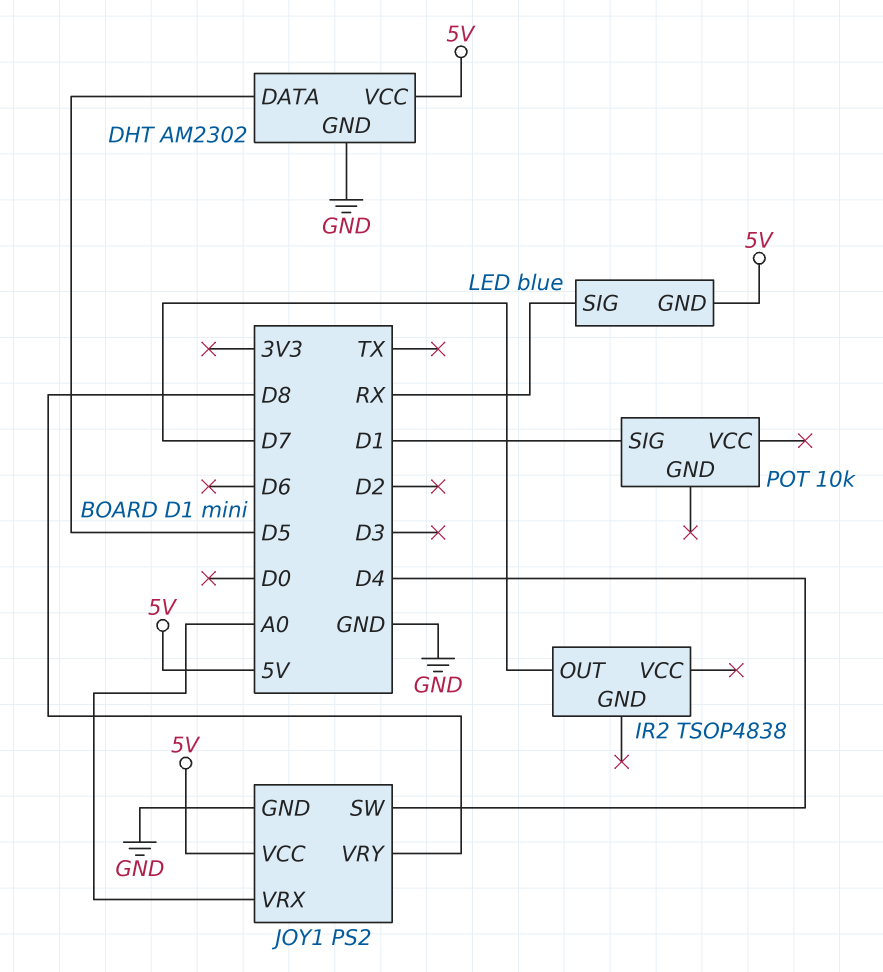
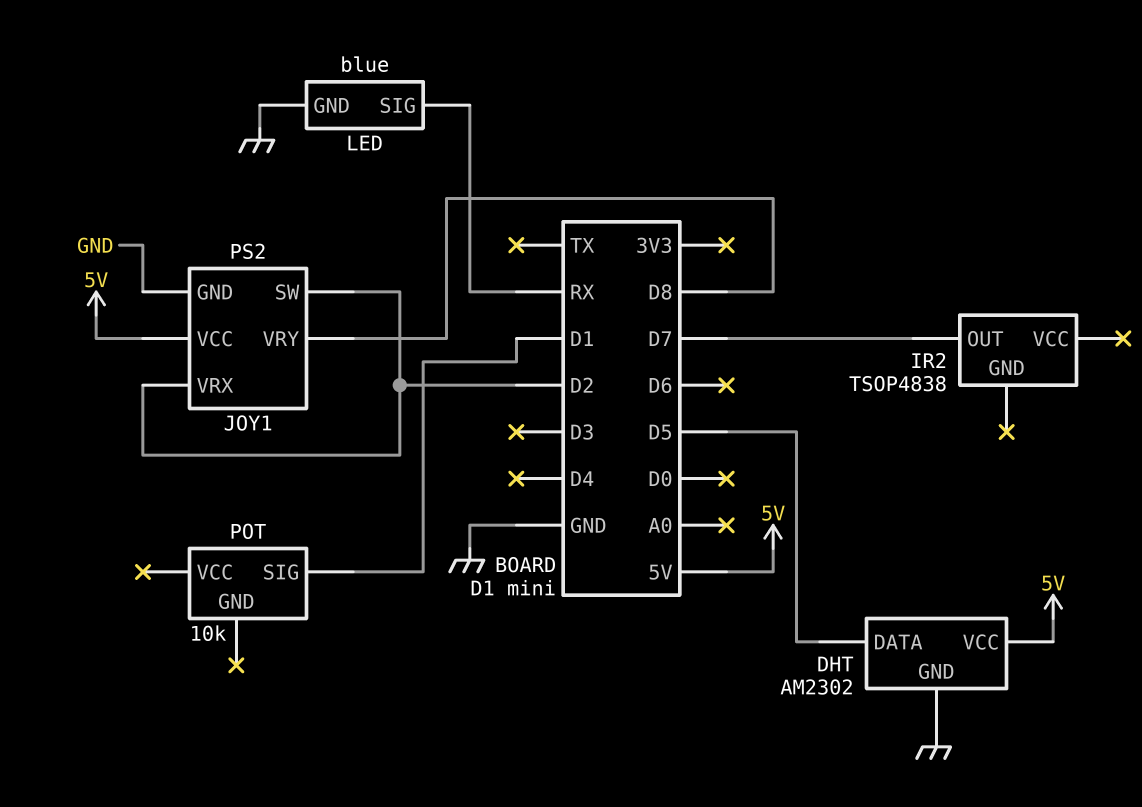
JOY1 pin SW: D4 -> D2
JOY1 pin VRX: A0 -> D2
LED pin GND: 5V -> GND

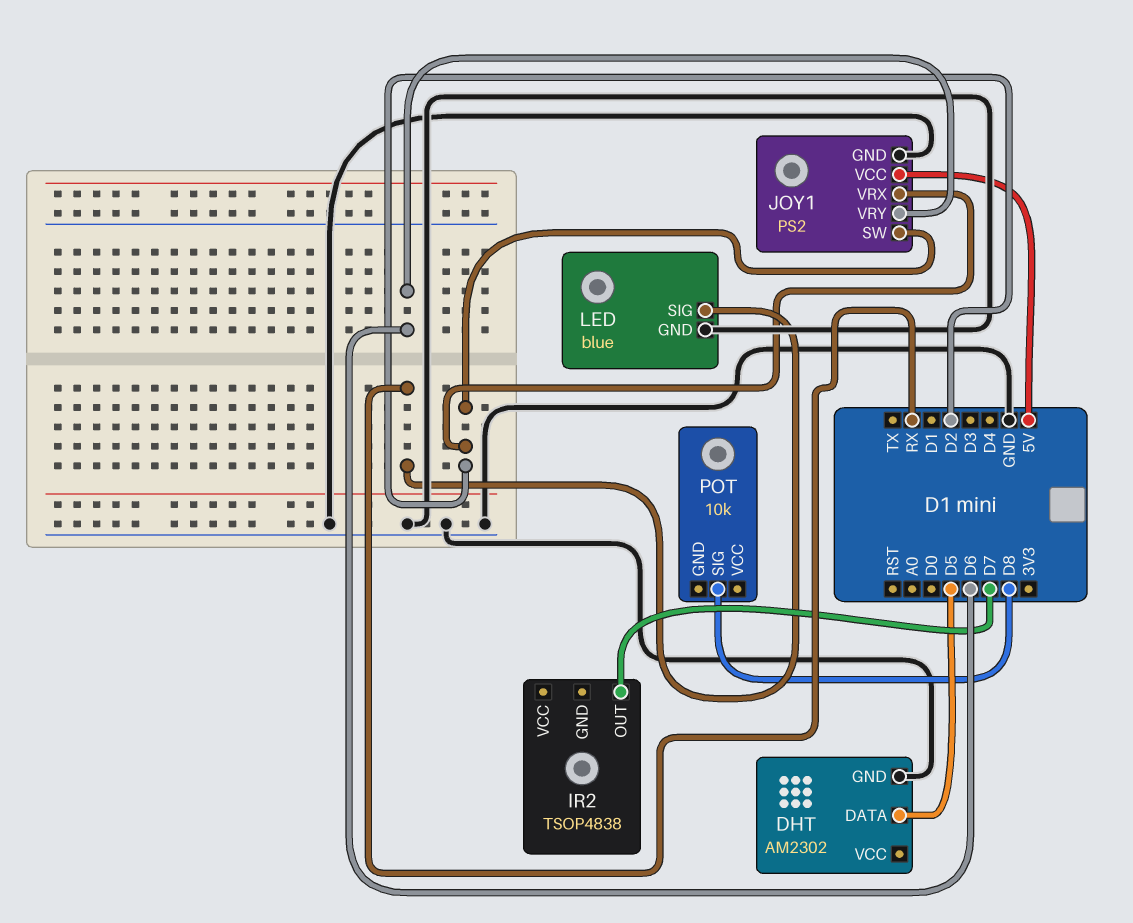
DHT pin VCC: 5V -> none
JOY1 pin VRY: D8 -> D6
POT pin SIG: D1 -> D8

